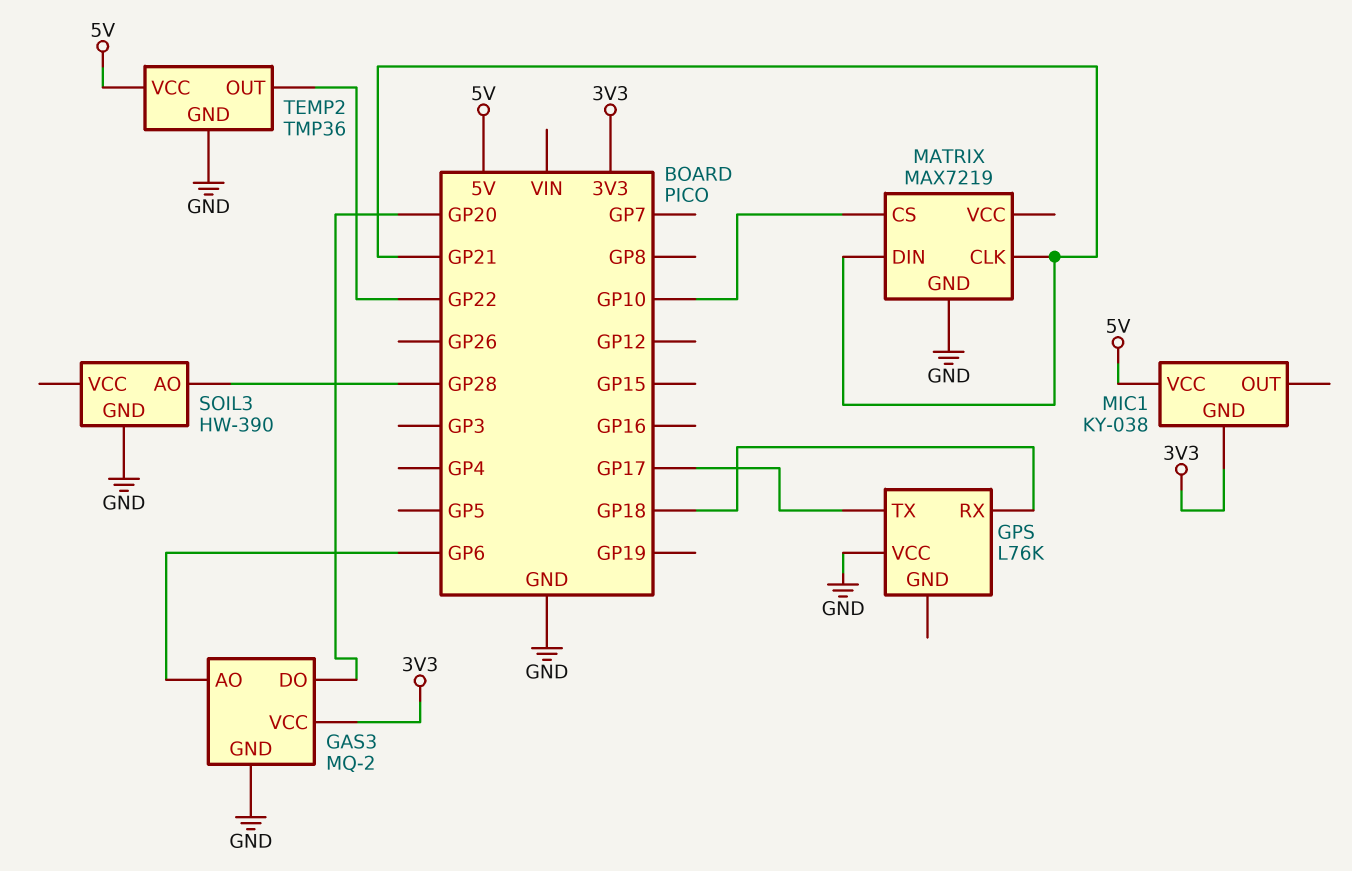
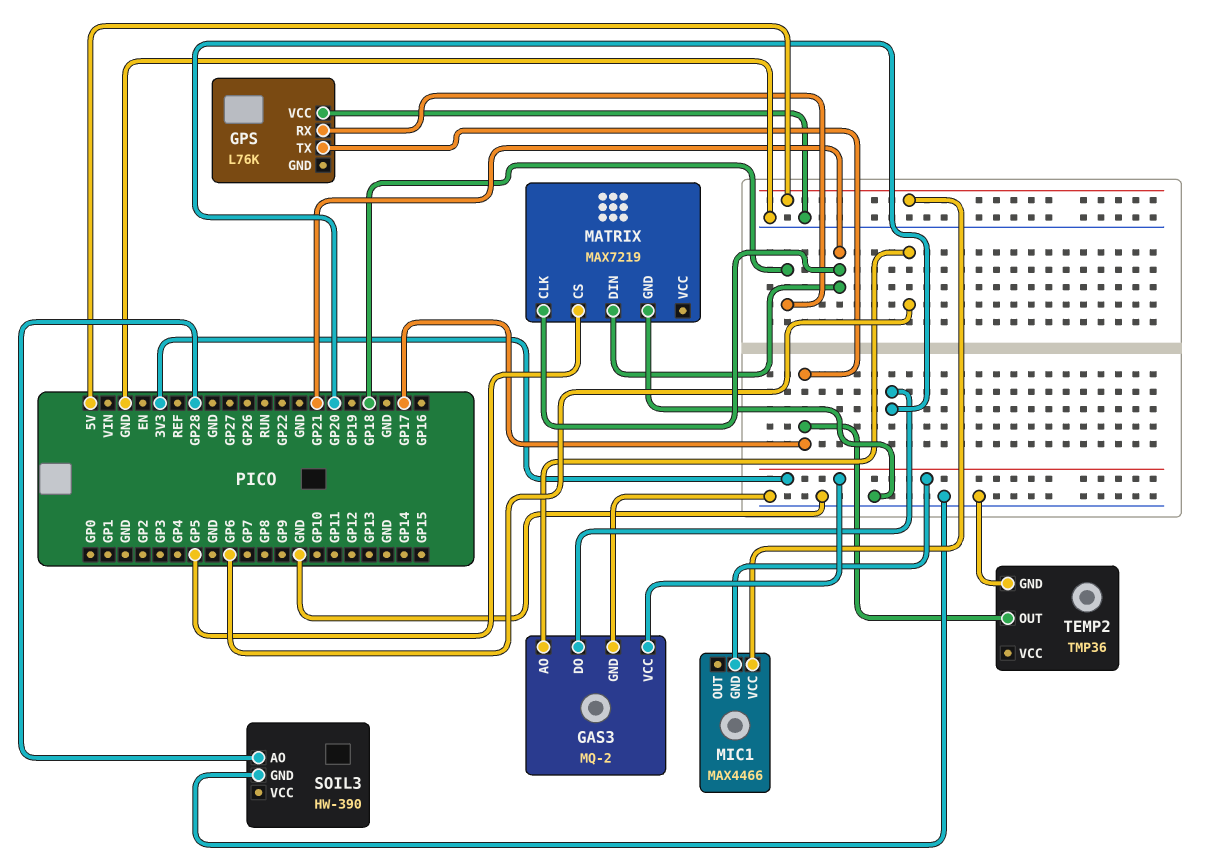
MATRIX pin CS: GP10 -> GP5
MIC1: KY-038 -> MAX4466
TEMP2 pin OUT: GP22 -> GP17
TEMP2 pin VCC: 5V -> none

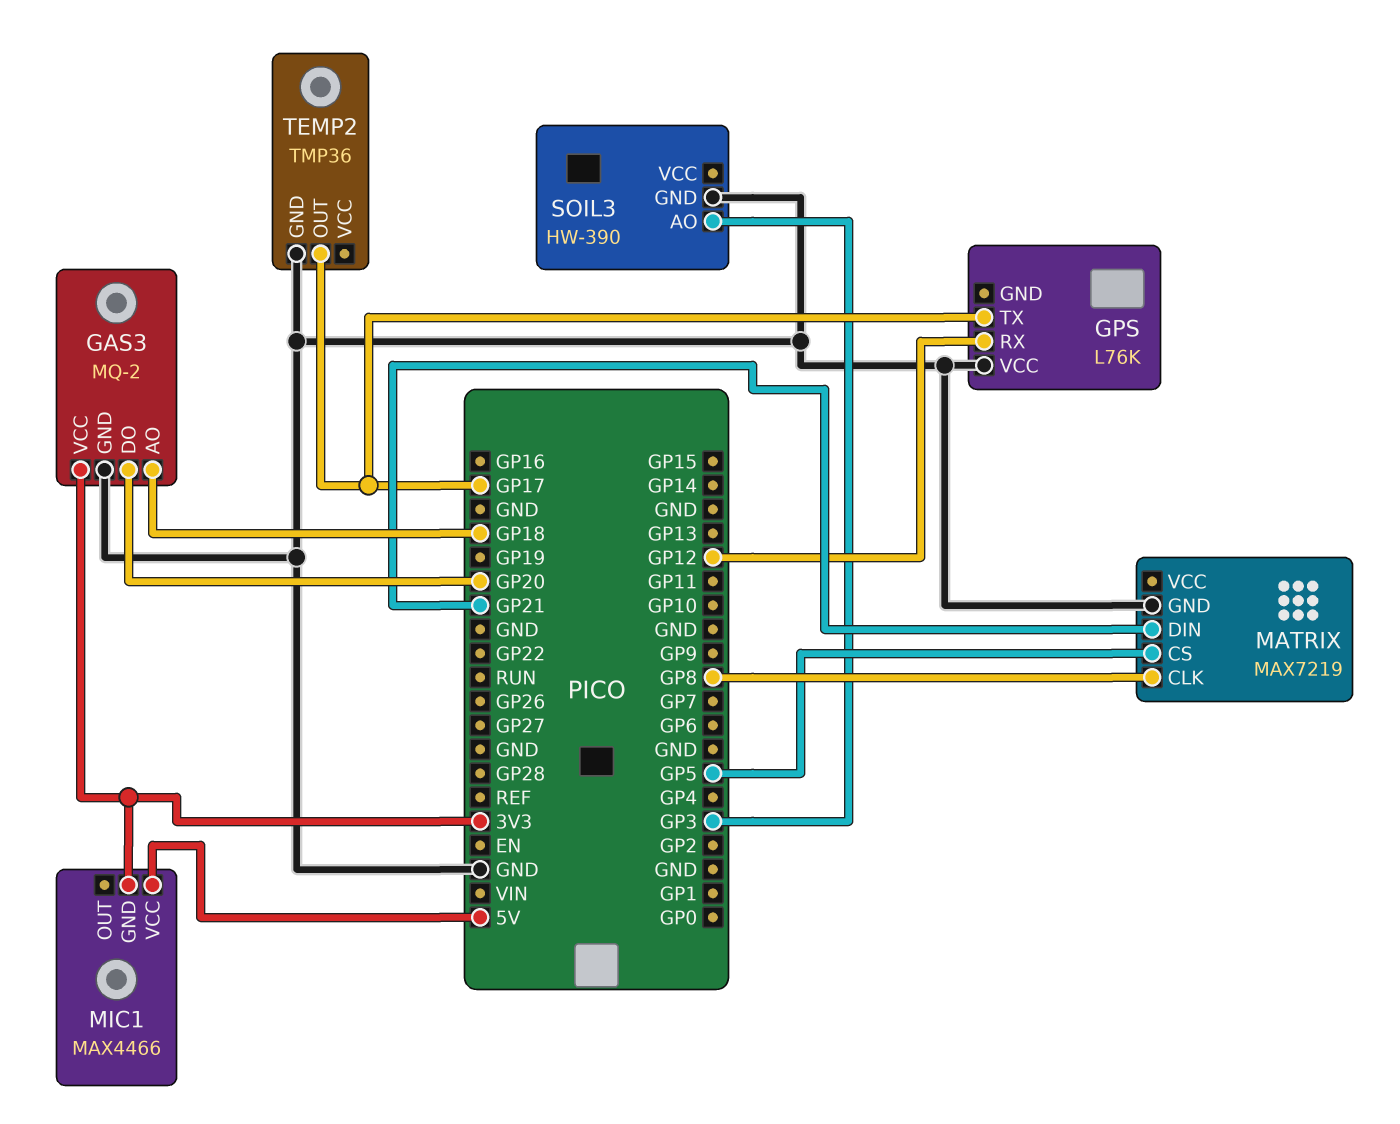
GAS3 pin AO: GP6 -> GP18
GPS pin RX: GP18 -> GP12
MATRIX pin CLK: GP21 -> GP8
SOIL3 pin AO: GP28 -> GP3

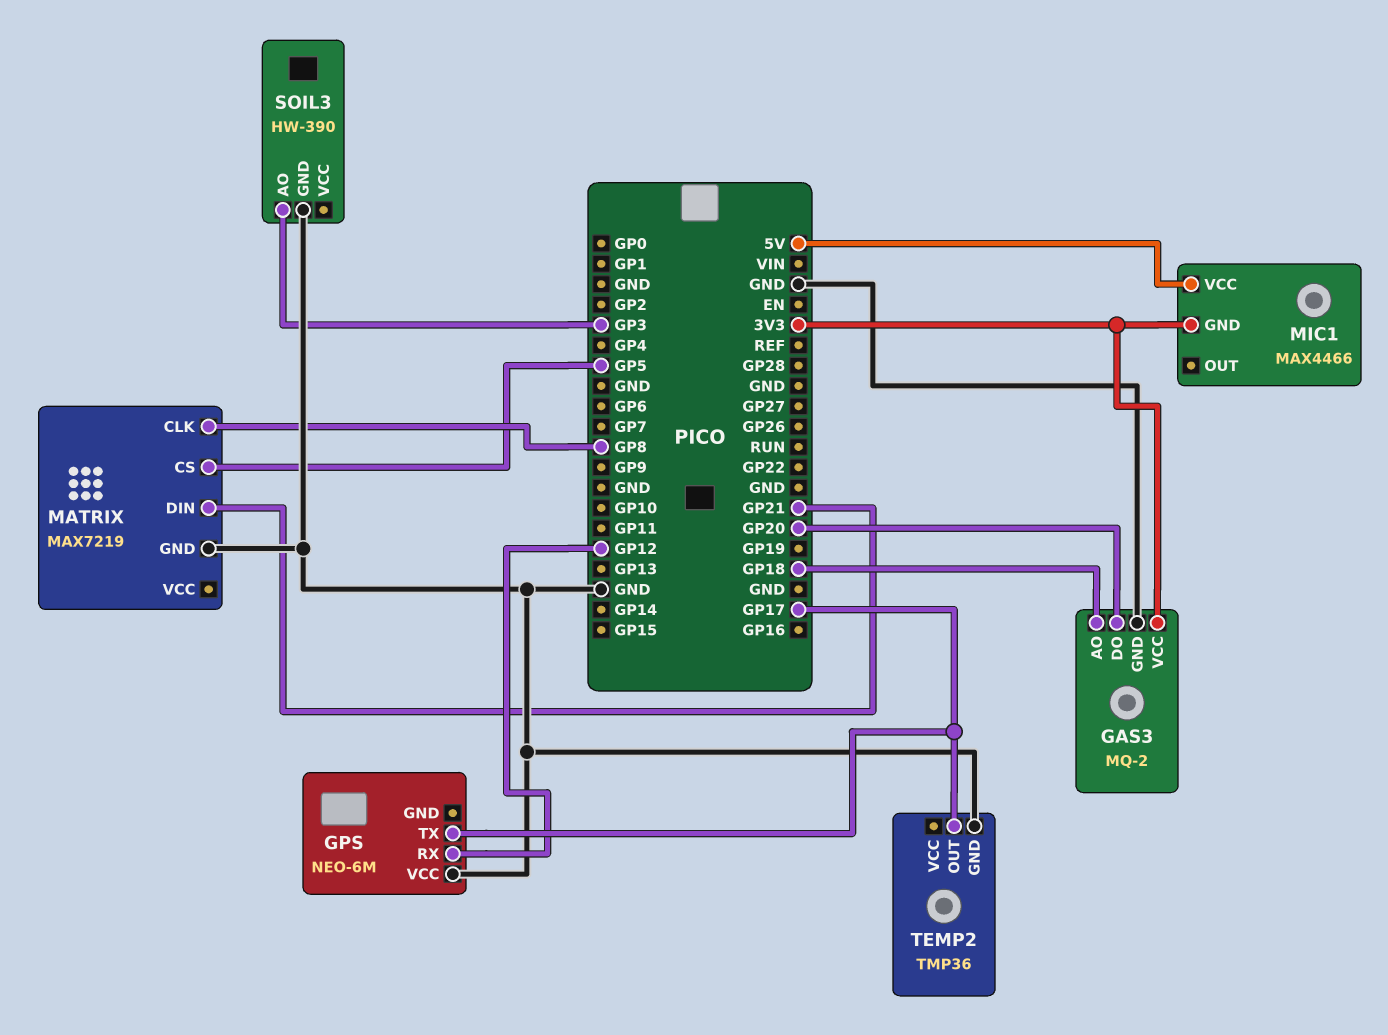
GPS: L76K -> NEO-6M

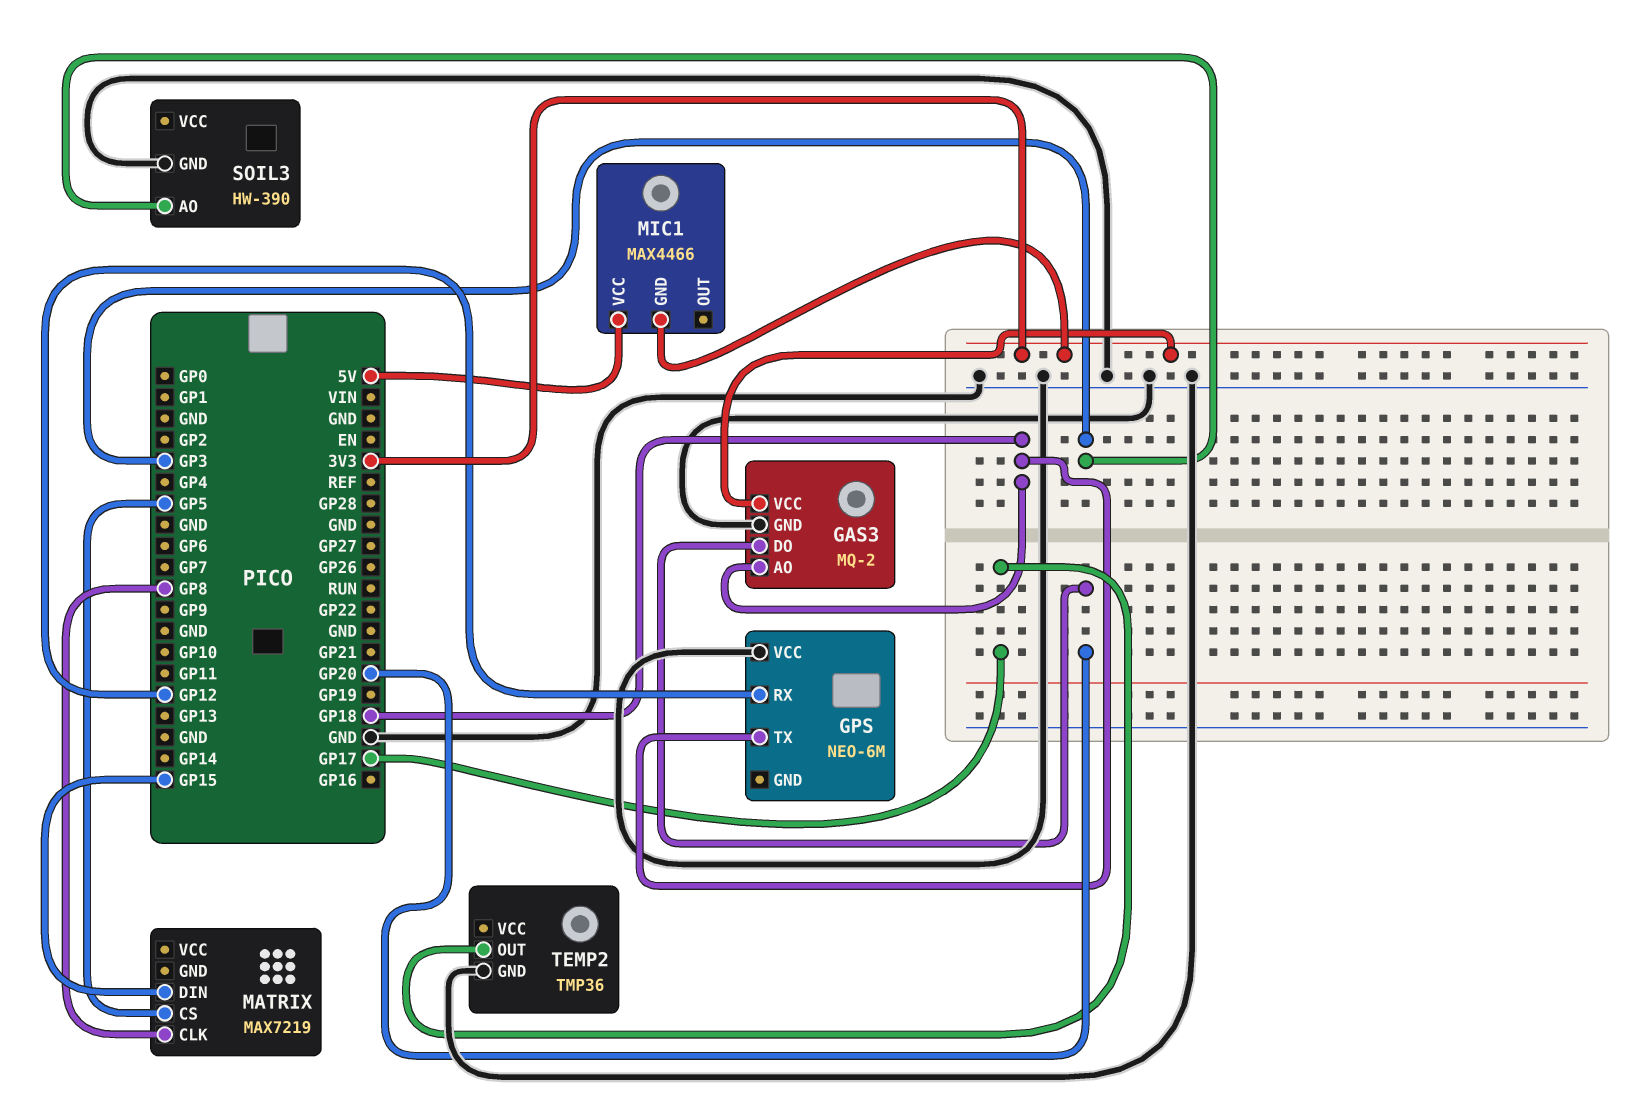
GPS pin TX: GP17 -> GP18
MATRIX pin DIN: GP21 -> GP15
MATRIX pin GND: GND -> none

